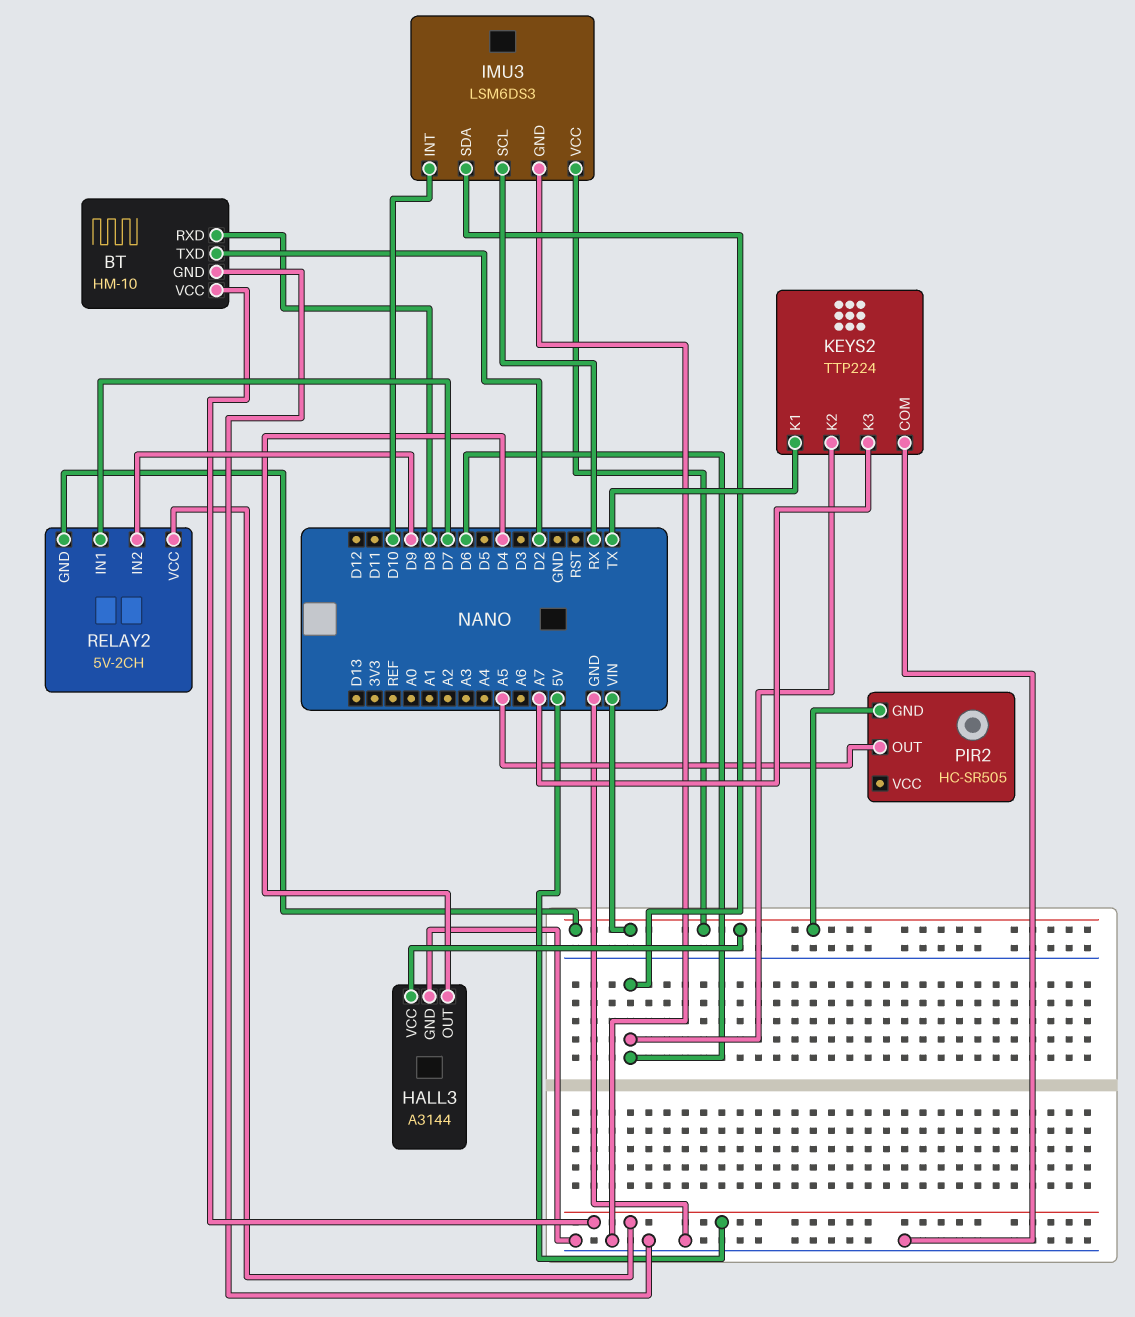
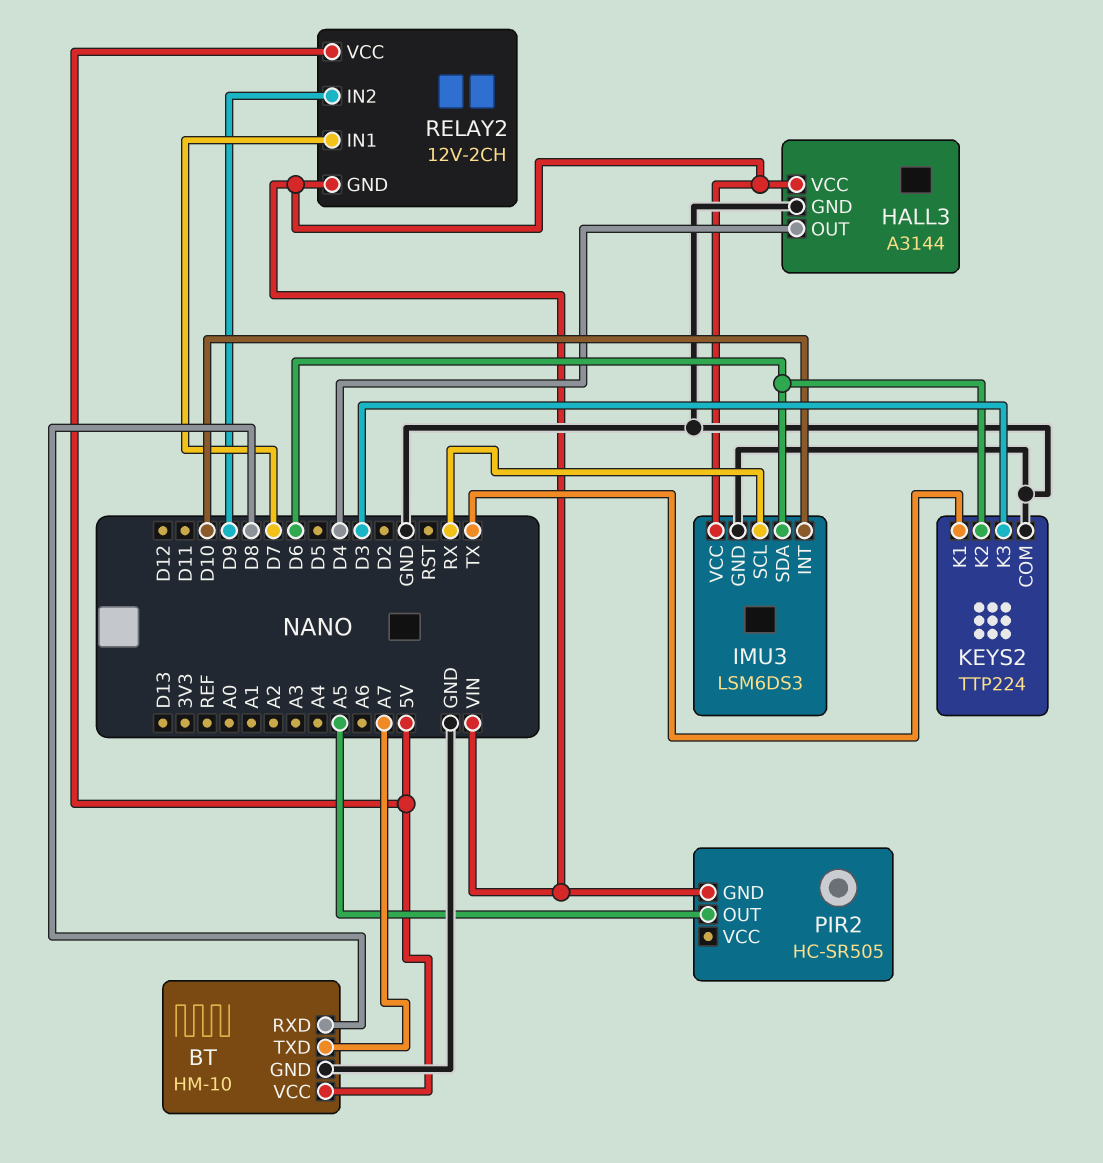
BT pin TXD: D2 -> A7
KEYS2 pin K3: A7 -> D3
RELAY2: 5V-2CH -> 12V-2CH

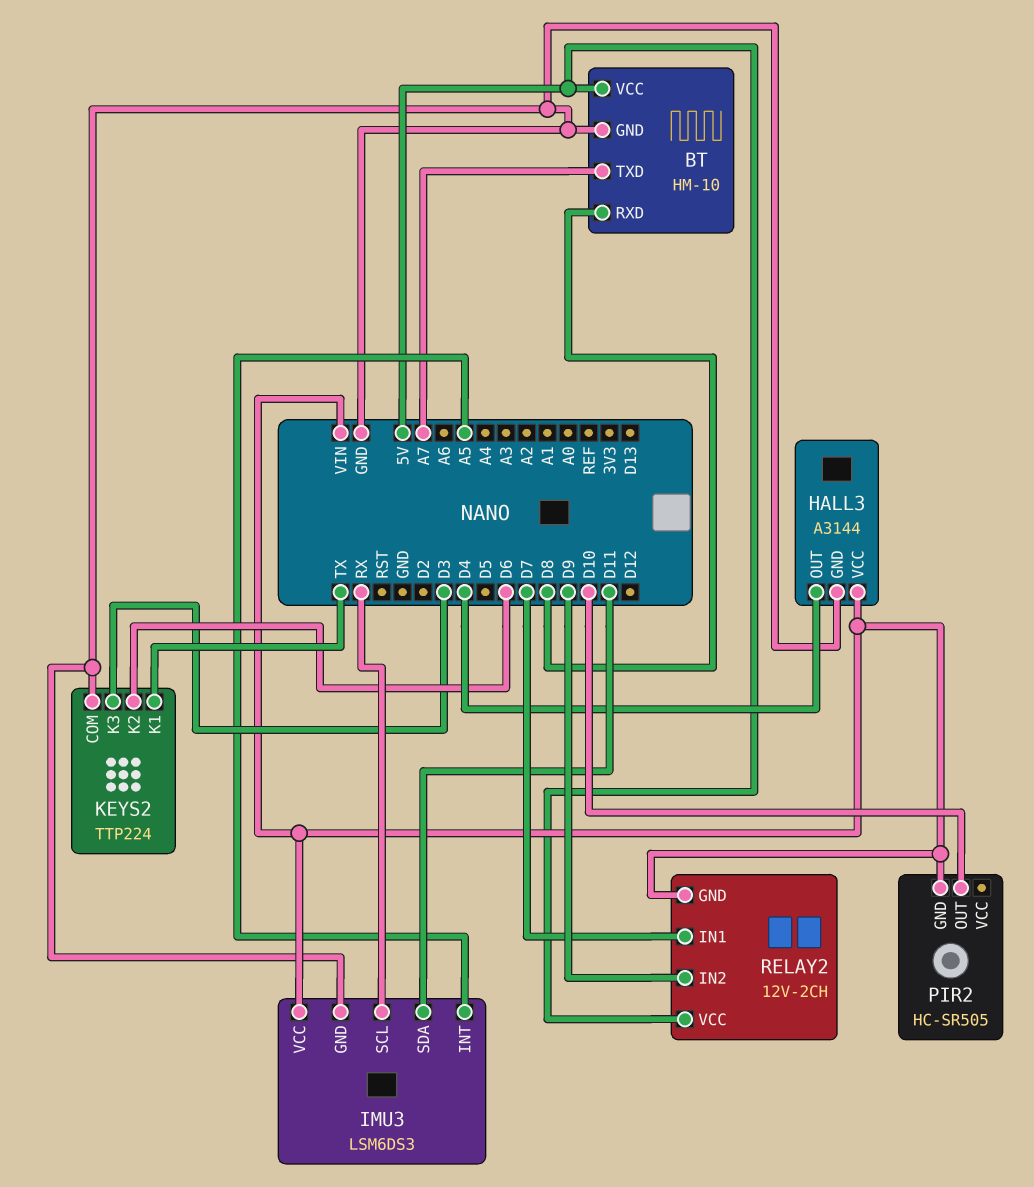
IMU3 pin INT: D10 -> A5
IMU3 pin SDA: D6 -> D11
PIR2 pin OUT: A5 -> D10

